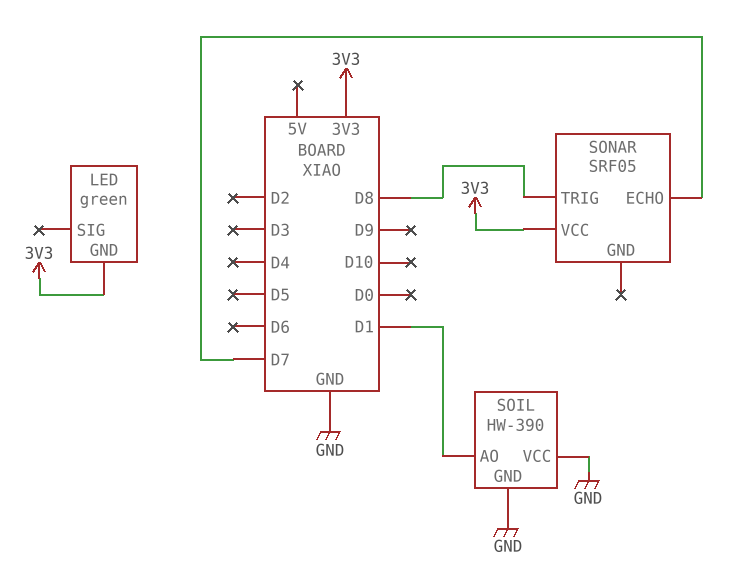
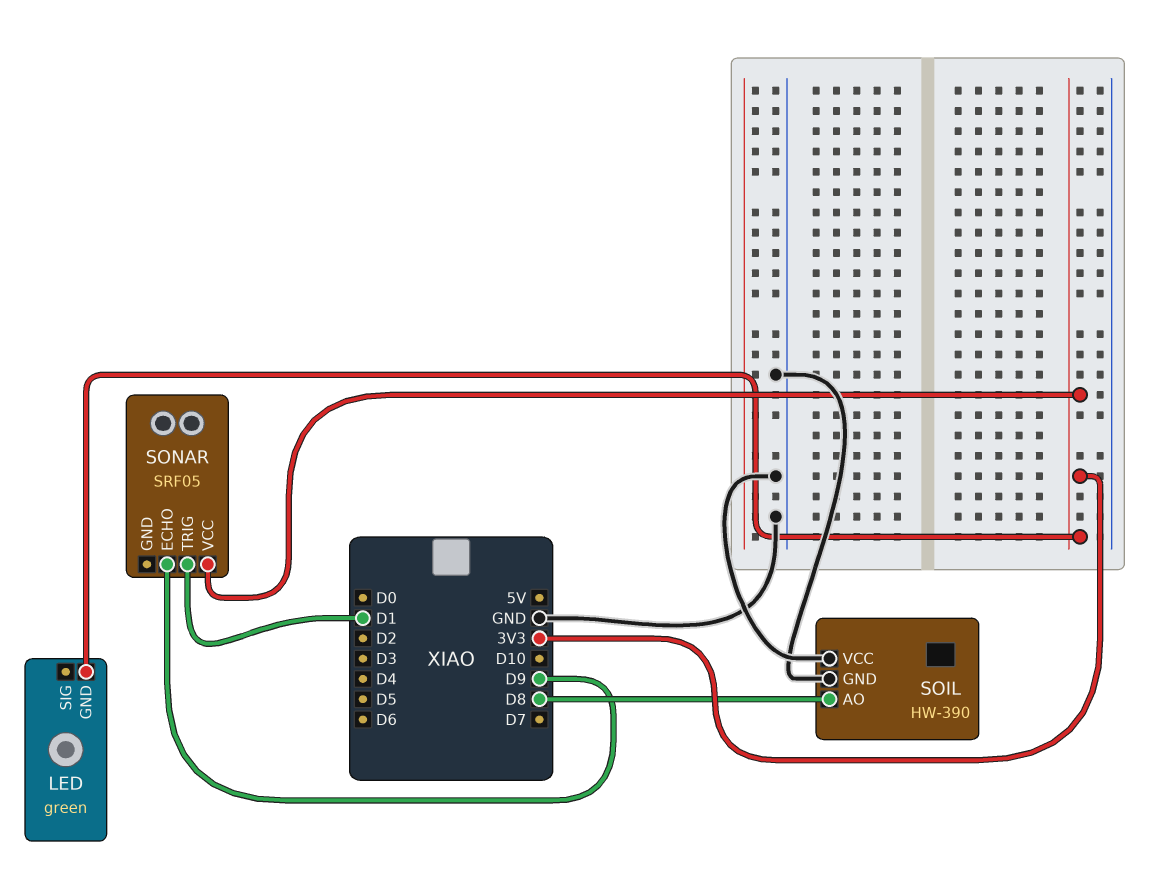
SOIL pin AO: D1 -> D8
SONAR pin ECHO: D7 -> D9
SONAR pin TRIG: D8 -> D1

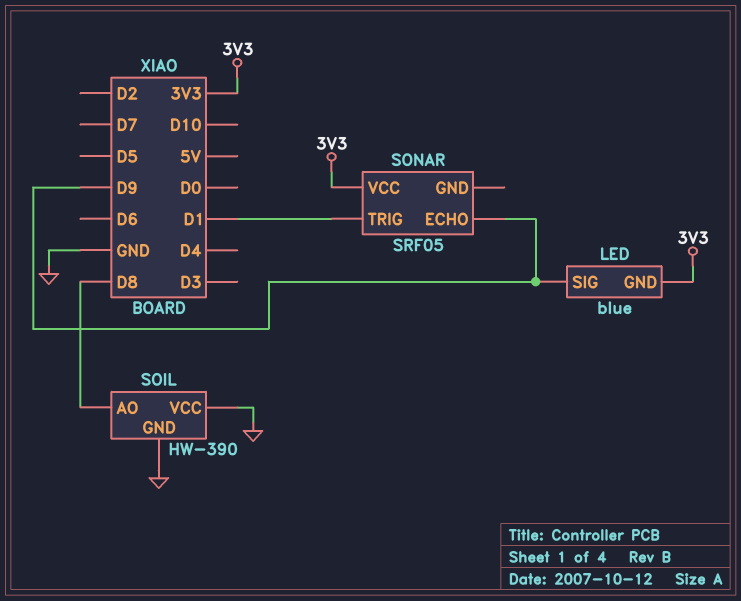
LED: green -> blue
LED pin SIG: none -> D9

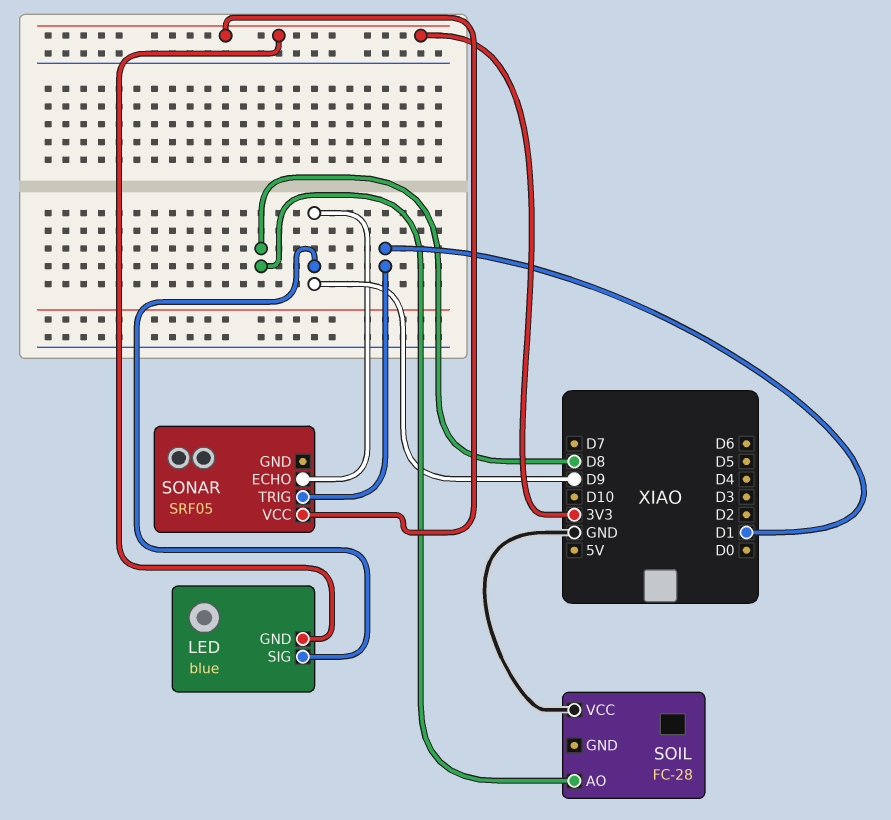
SOIL: HW-390 -> FC-28
SOIL pin GND: GND -> none

